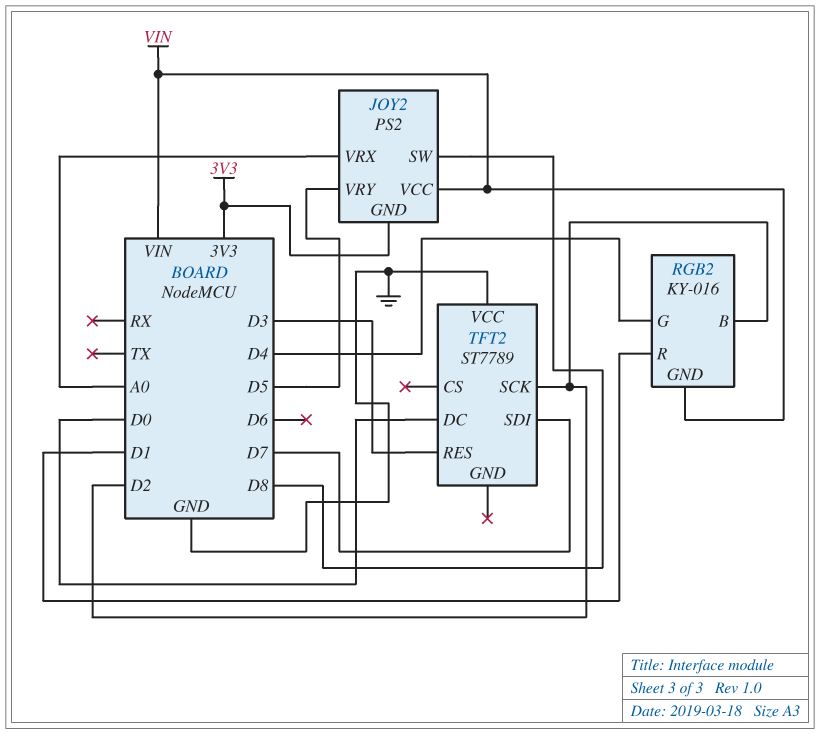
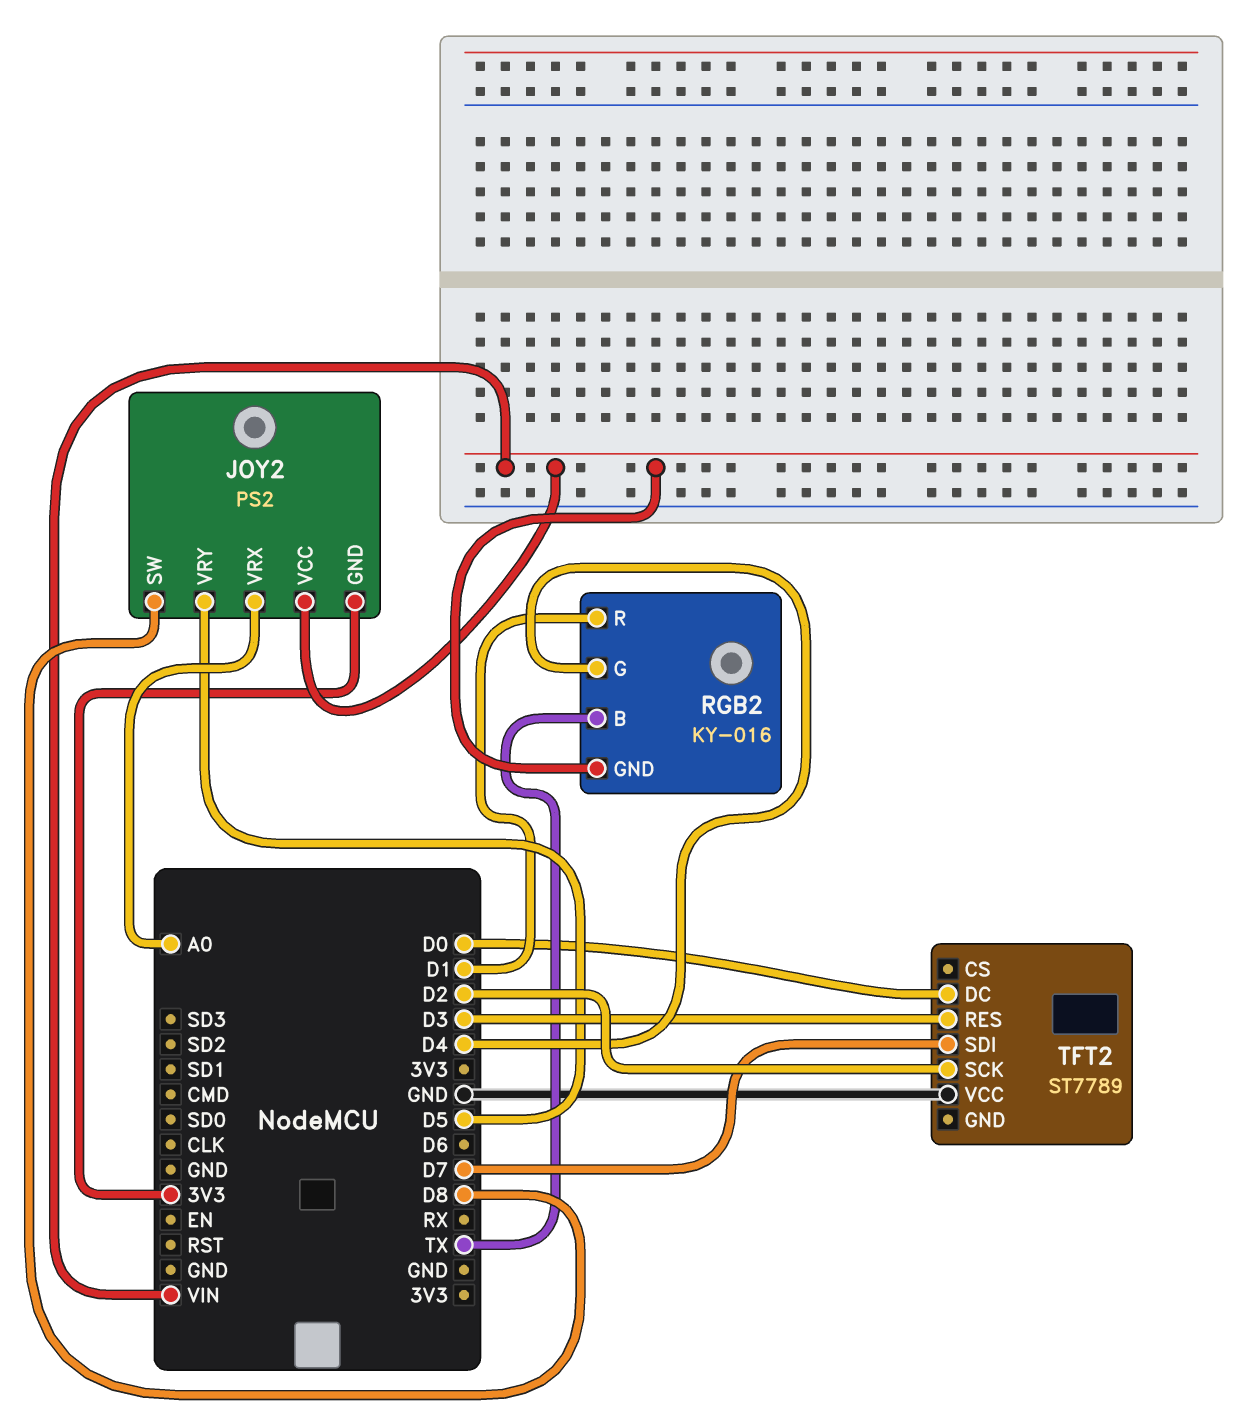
RGB2 pin B: D2 -> TX

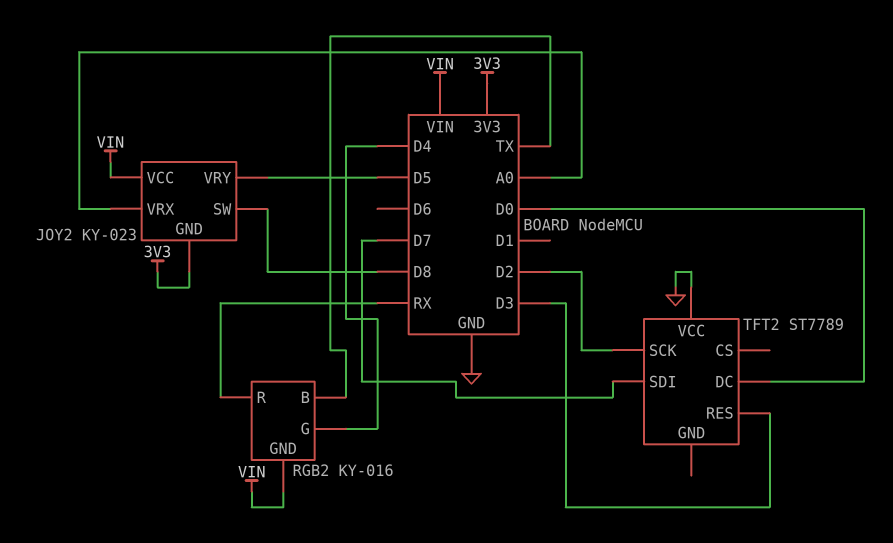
JOY2: PS2 -> KY-023
RGB2 pin R: D1 -> RX

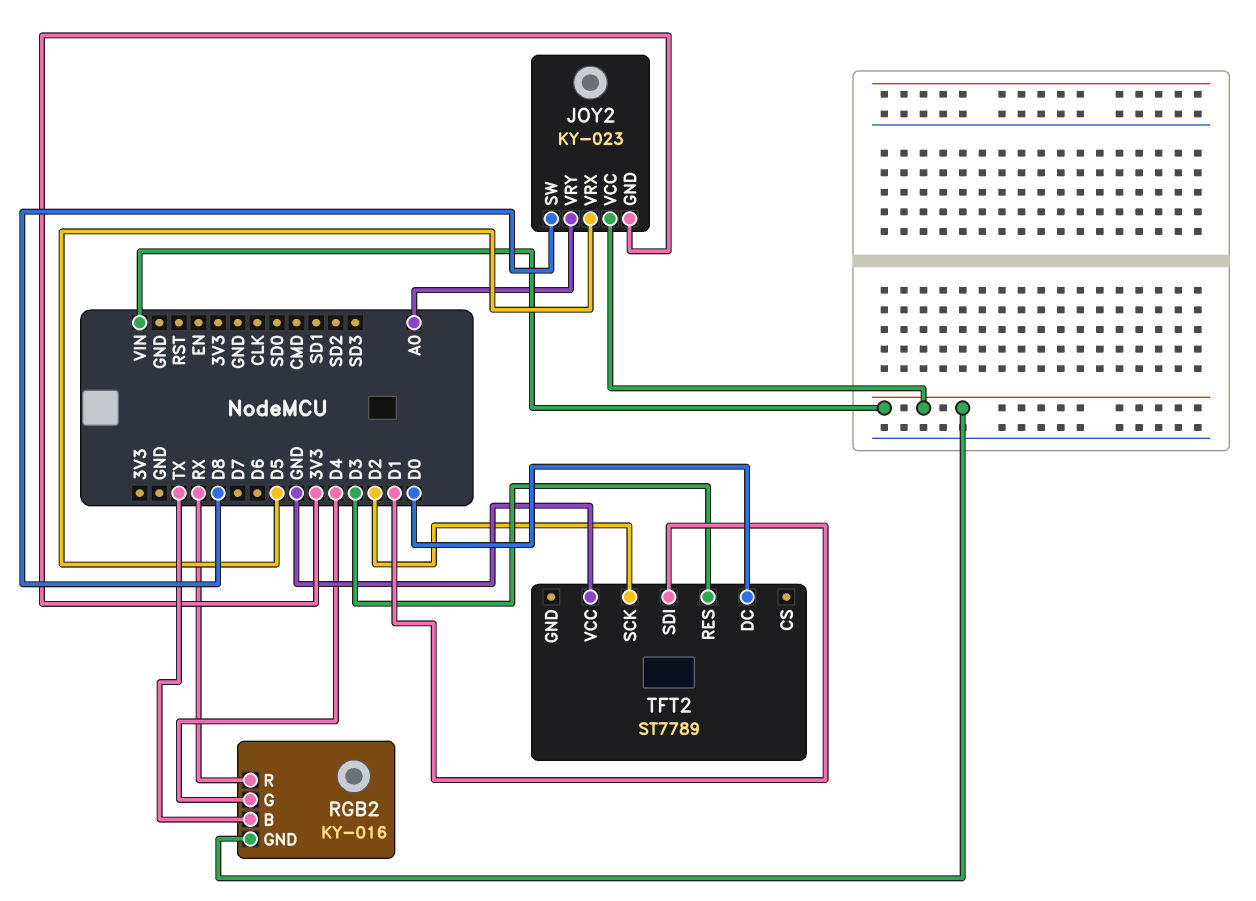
JOY2 pin VRX: A0 -> D5
JOY2 pin VRY: D5 -> A0
TFT2 pin SDI: D7 -> D1

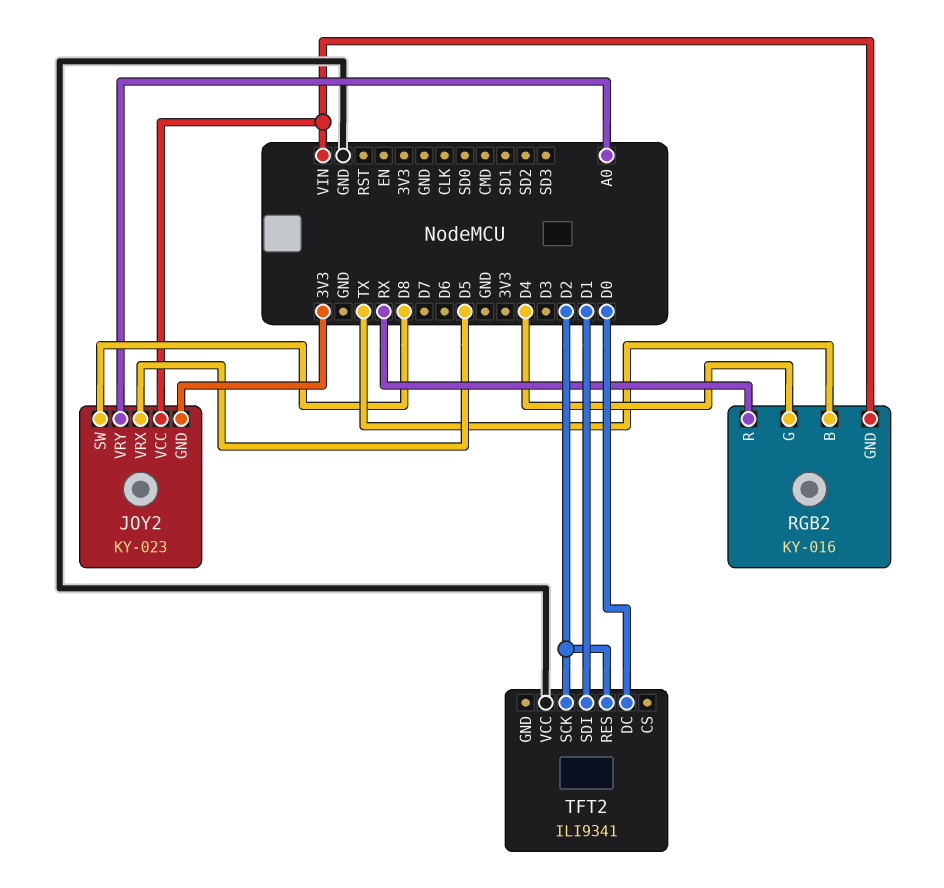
TFT2: ST7789 -> ILI9341
TFT2 pin RES: D3 -> D2

